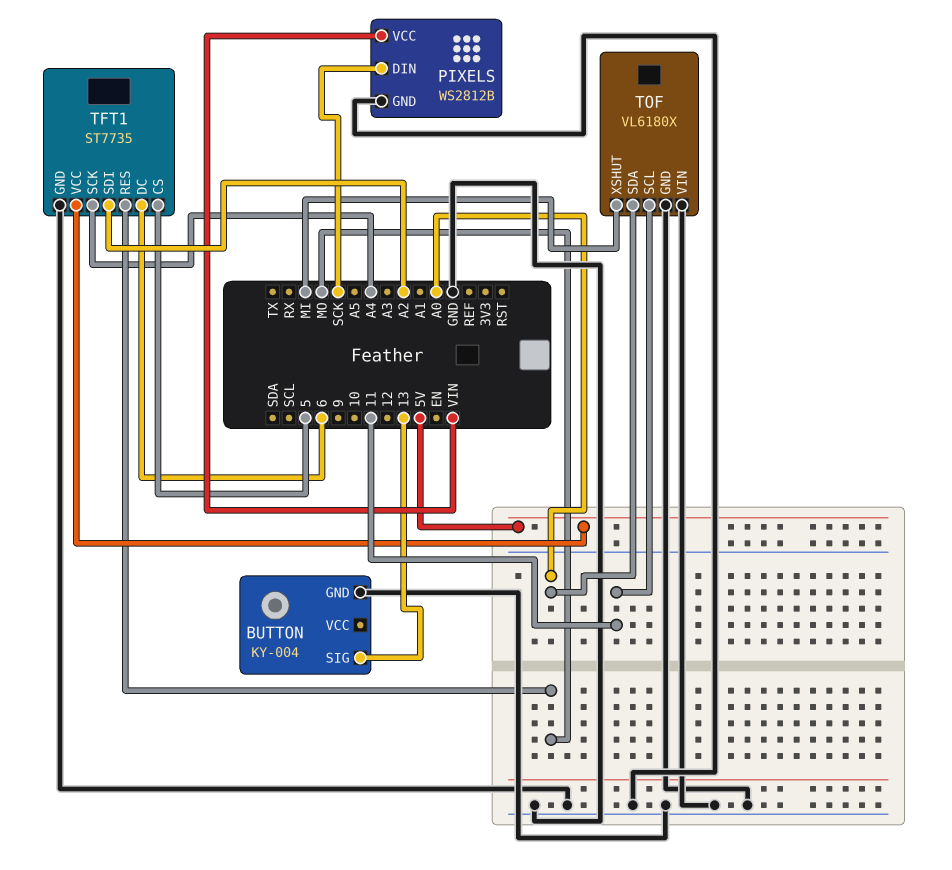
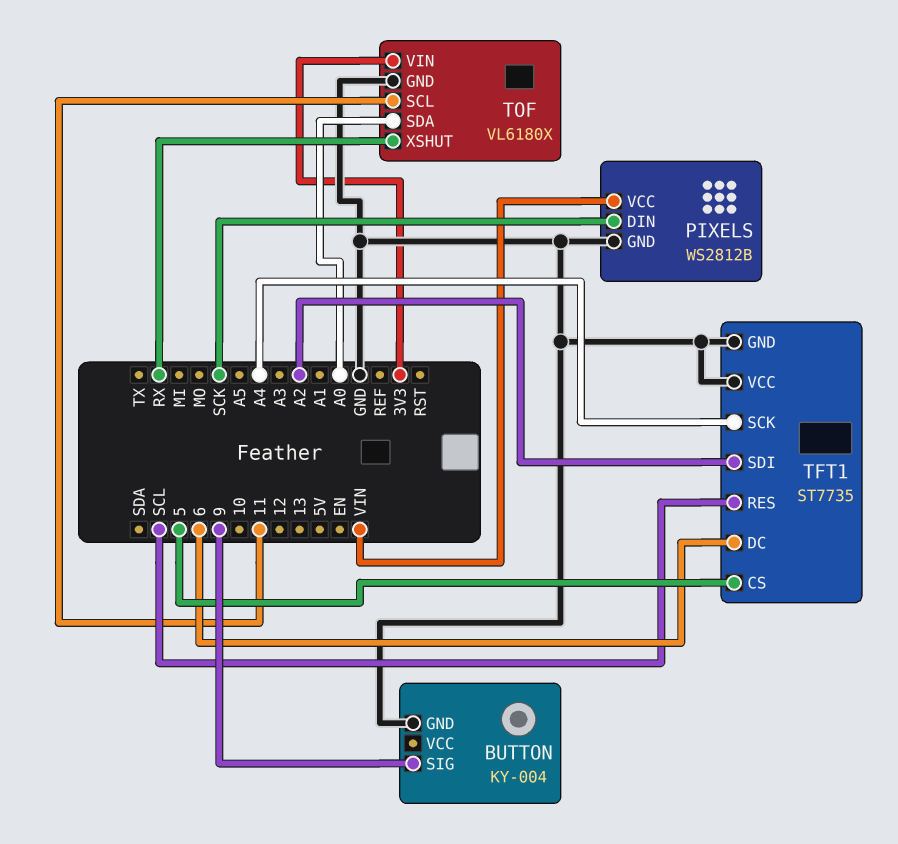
BUTTON pin SIG: 13 -> 9
TFT1 pin RES: MO -> SCL
TFT1 pin VCC: 5V -> GND
TOF pin VIN: GND -> 3V3
TOF pin XSHUT: MI -> RX

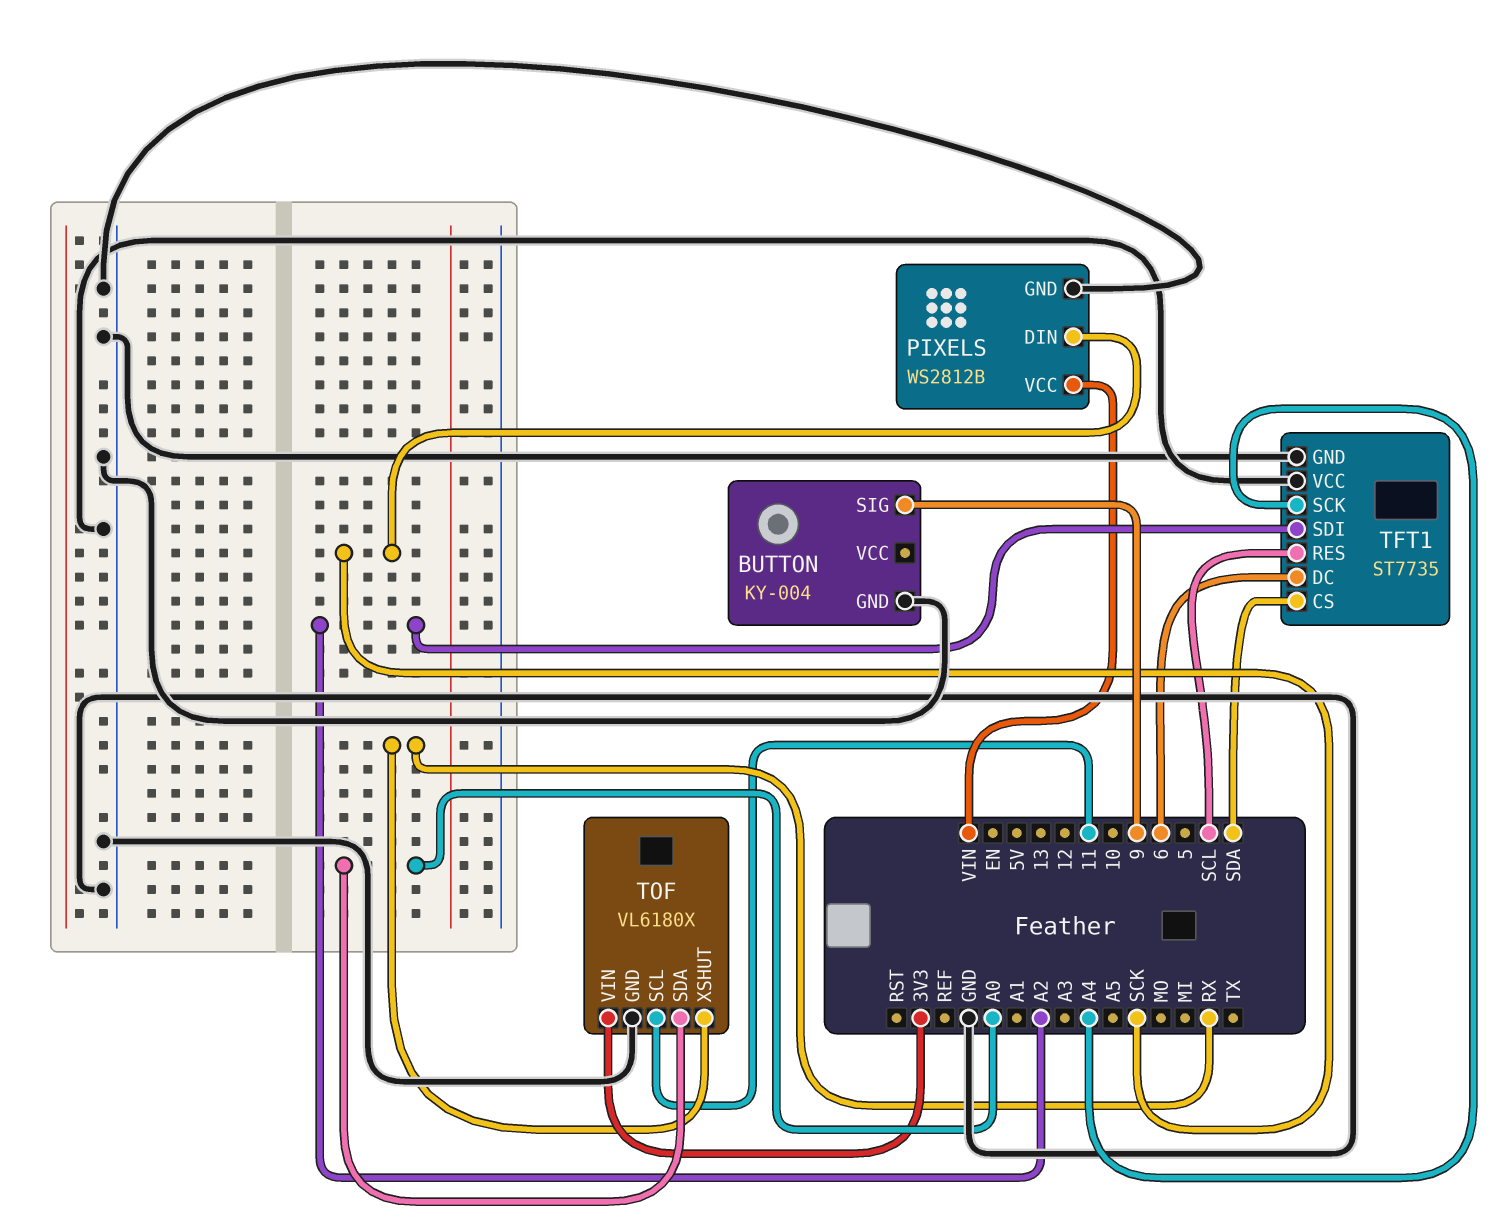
TFT1 pin CS: 5 -> SDA

